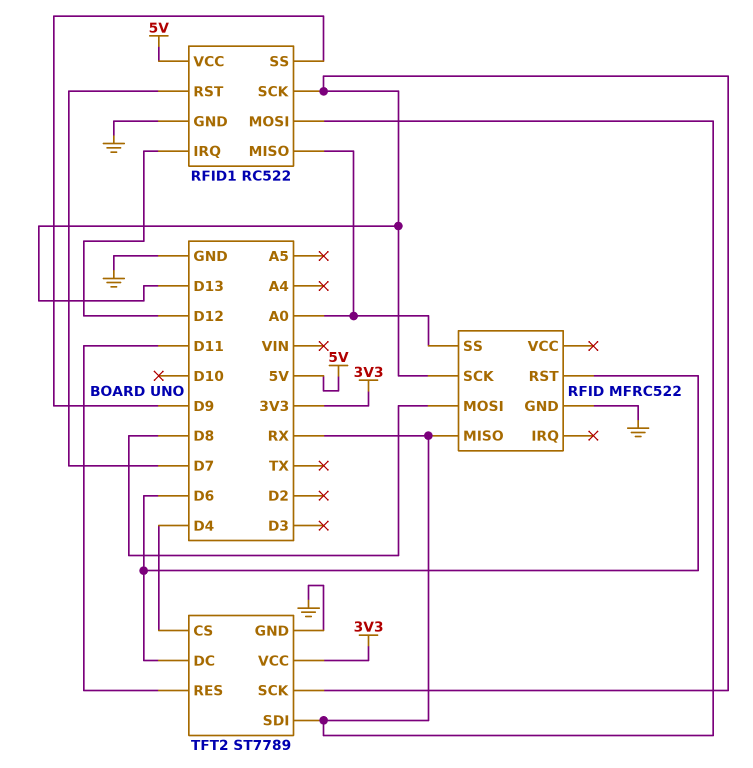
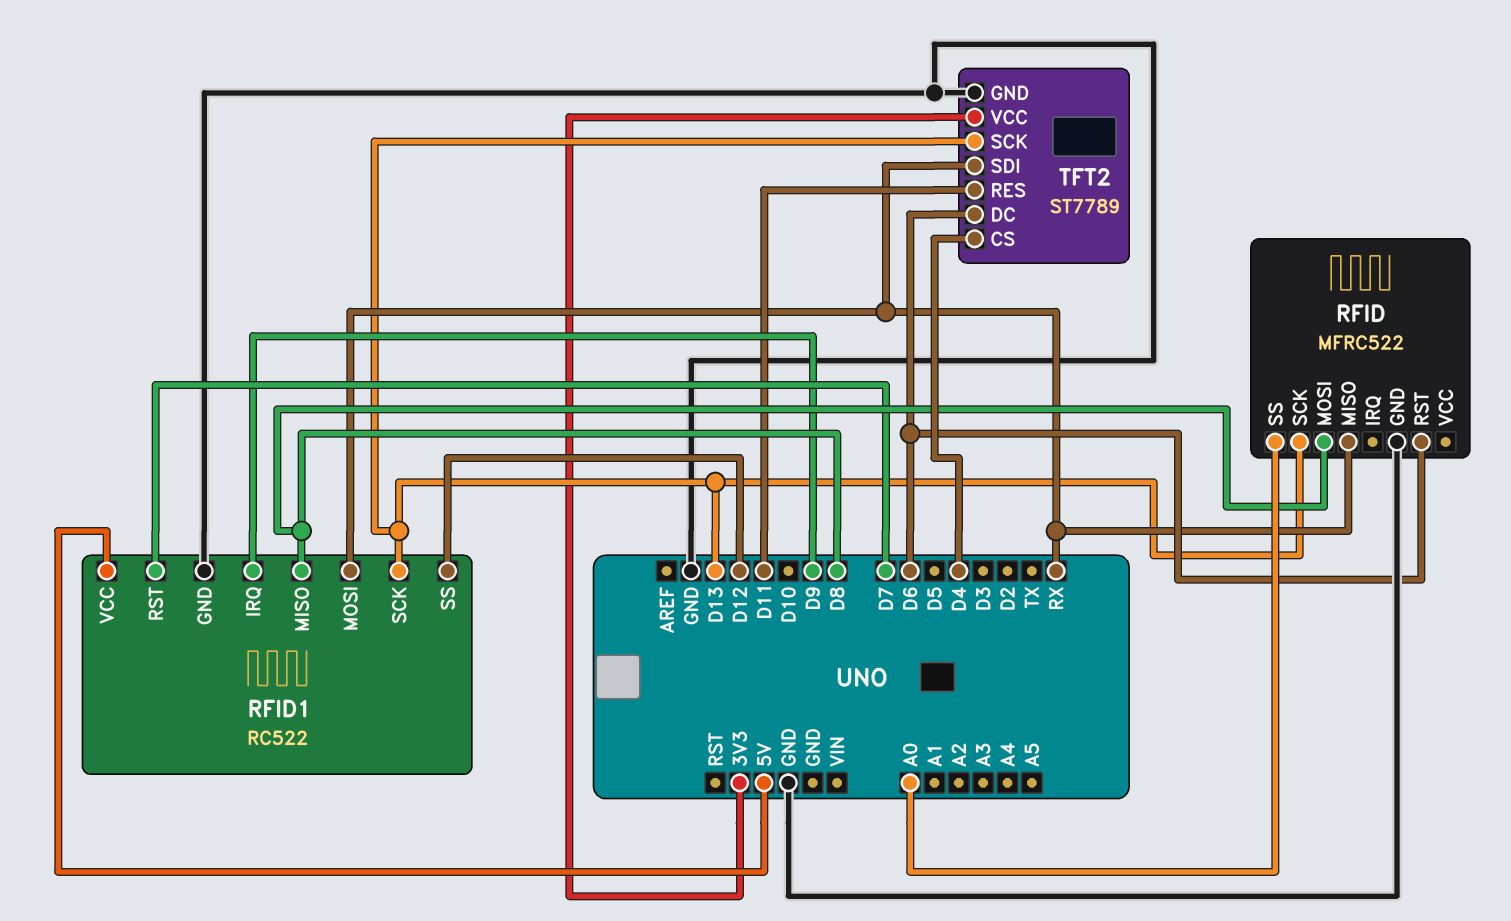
RFID1 pin IRQ: D12 -> D9
RFID1 pin MISO: A0 -> D8
RFID1 pin SS: D9 -> D12

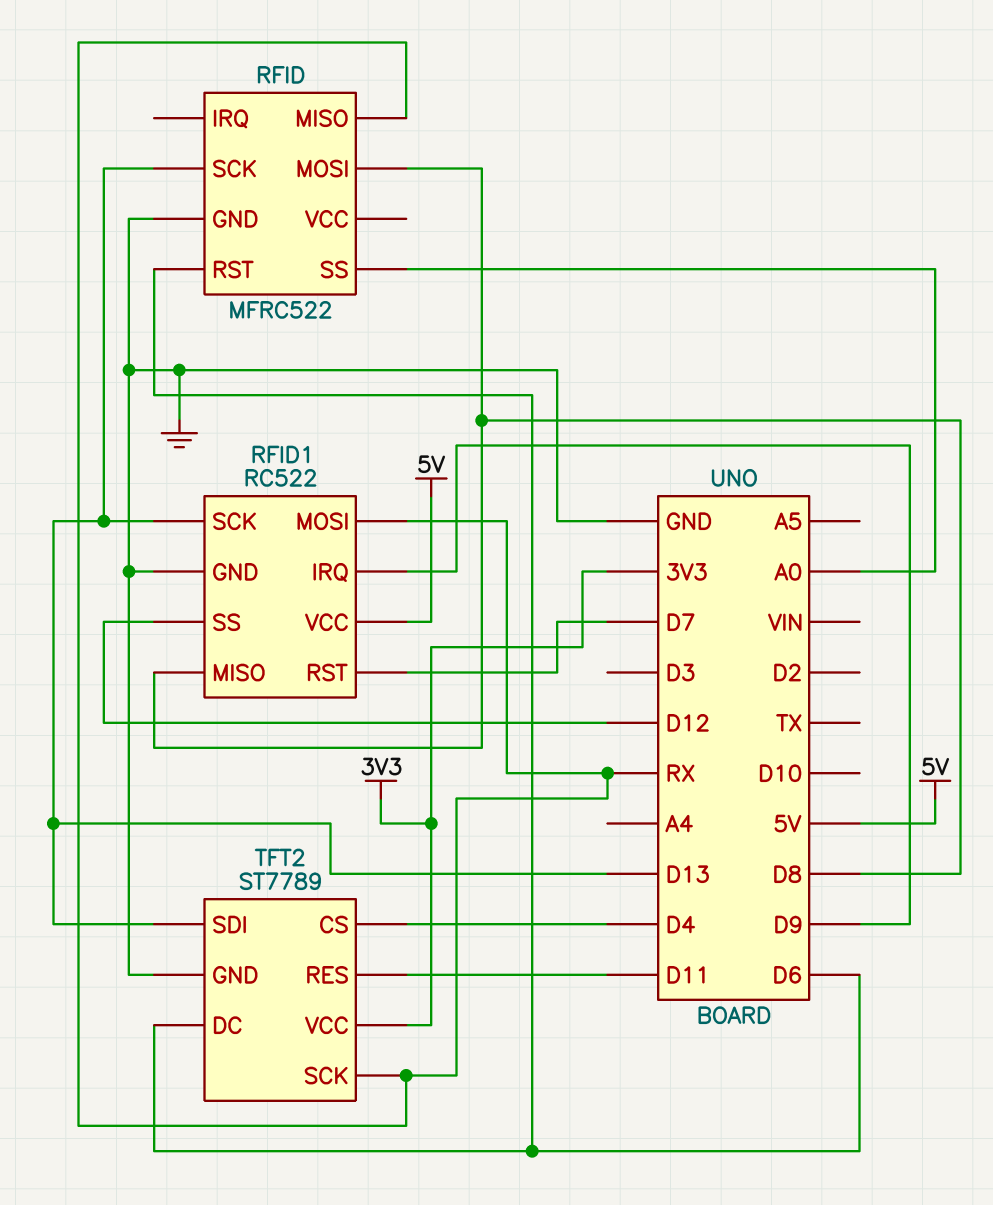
TFT2 pin SCK: D13 -> RX
TFT2 pin SDI: RX -> D13

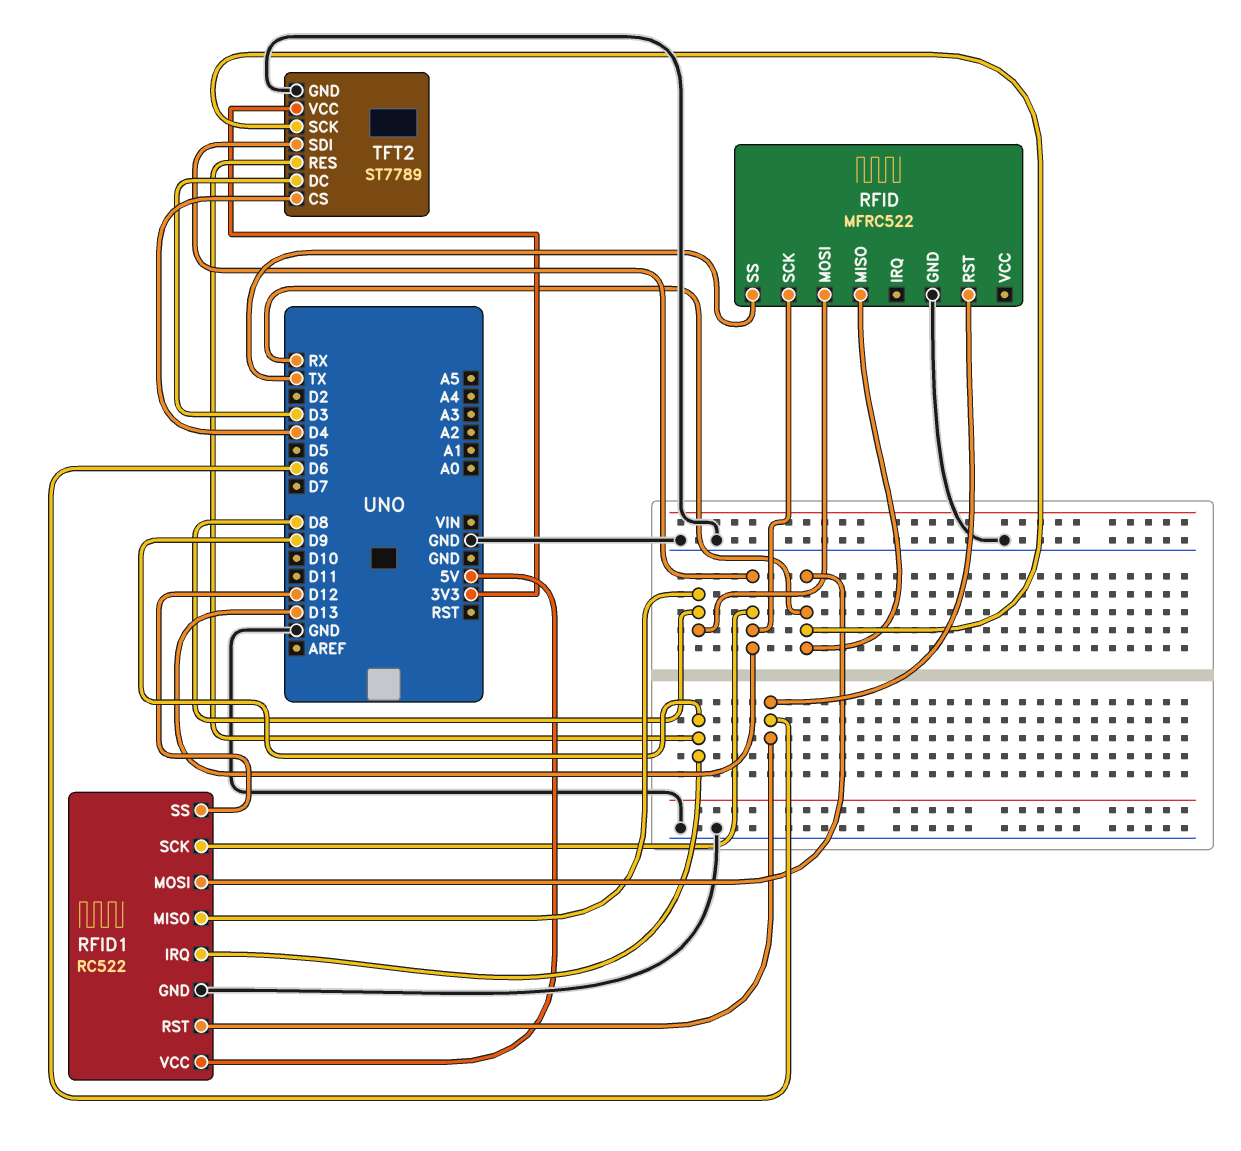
RFID pin SS: A0 -> TX
RFID1 pin RST: D7 -> D6
TFT2 pin DC: D6 -> D3
TFT2 pin RES: D11 -> D9

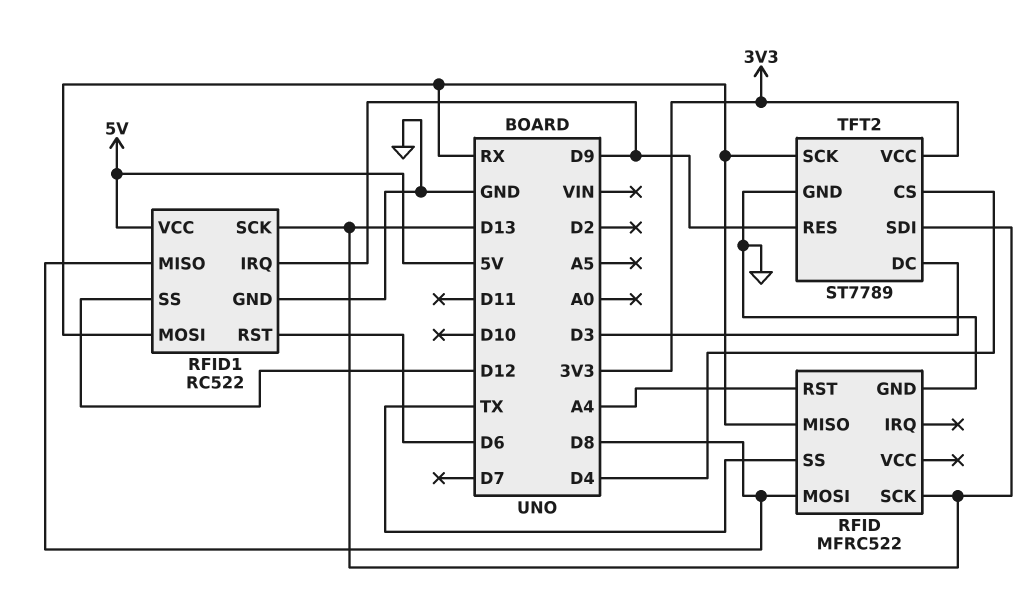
RFID pin RST: D6 -> A4

